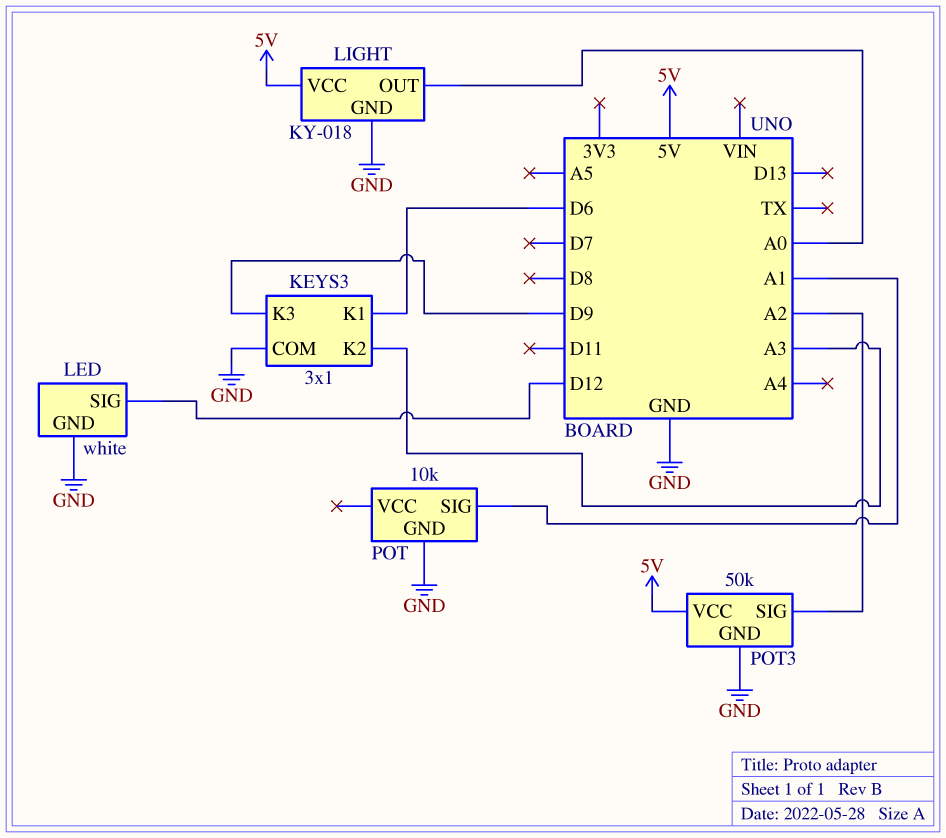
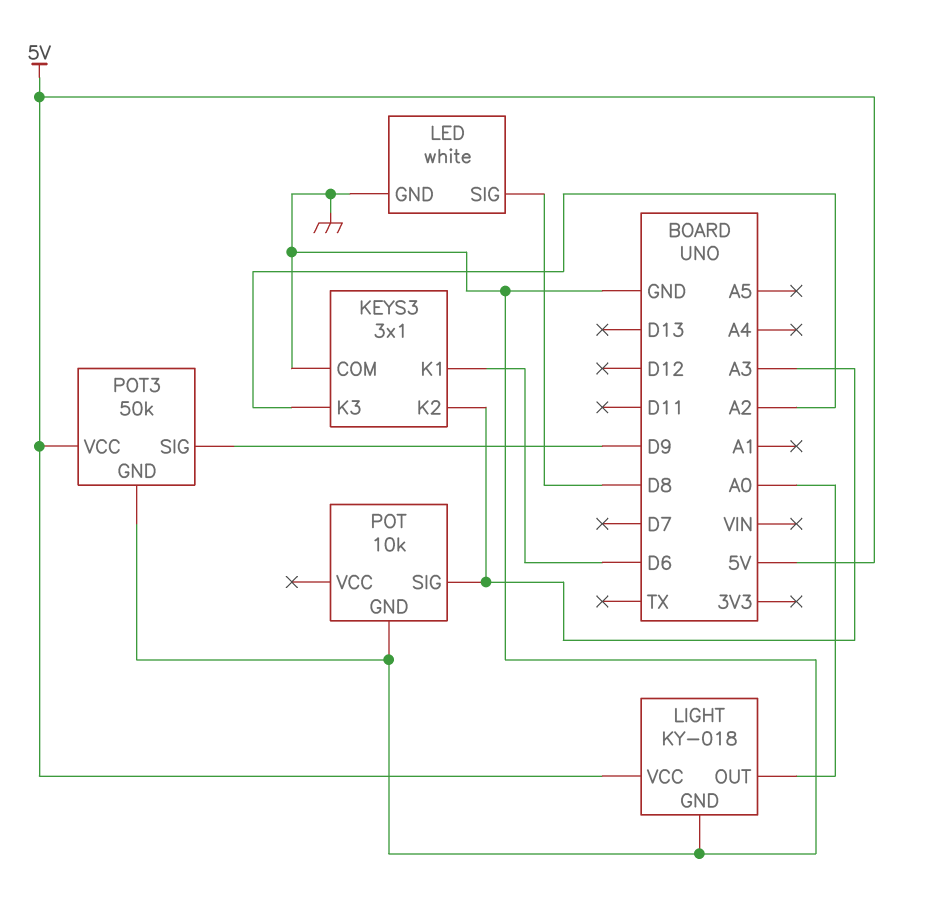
KEYS3 pin K3: D9 -> A2
LED pin SIG: D12 -> D8
POT pin SIG: A1 -> A3
POT3 pin SIG: A2 -> D9

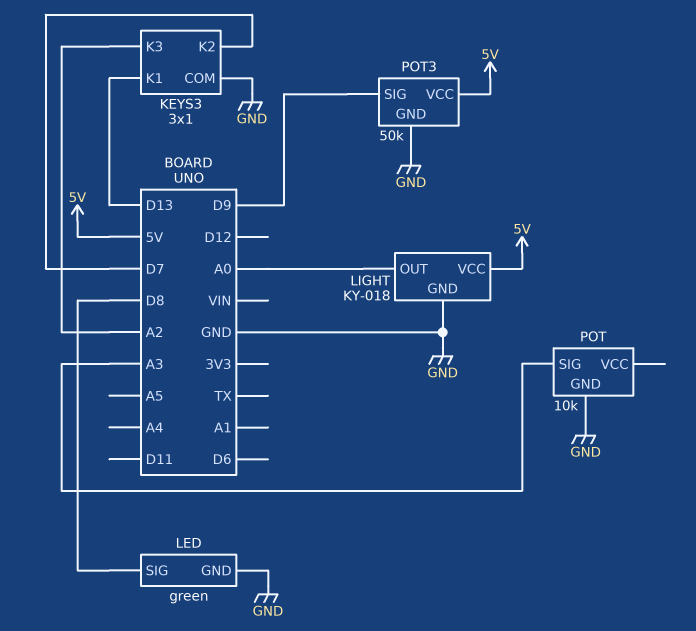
KEYS3 pin K1: D6 -> D13
KEYS3 pin K2: A3 -> D7
LED: white -> green

